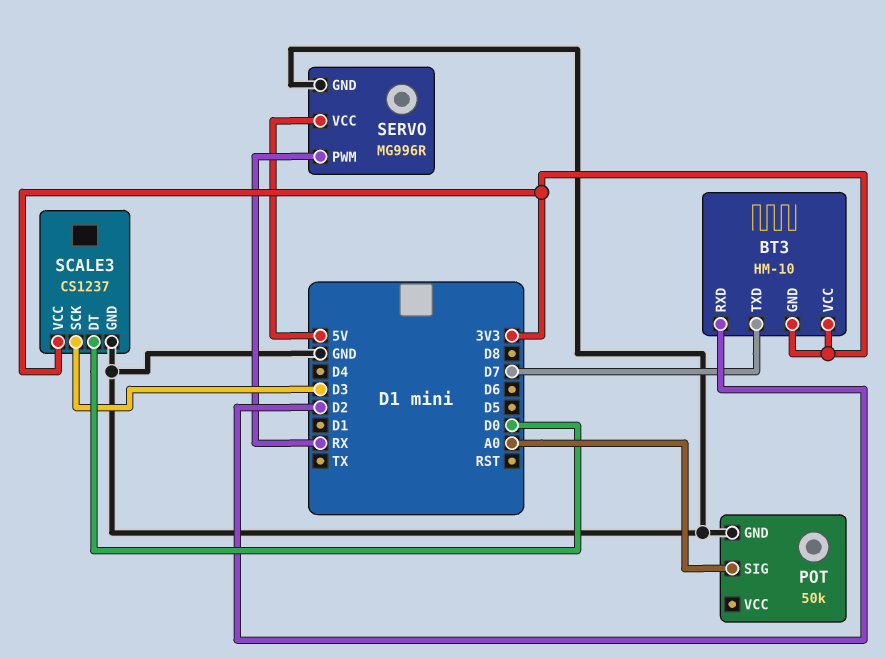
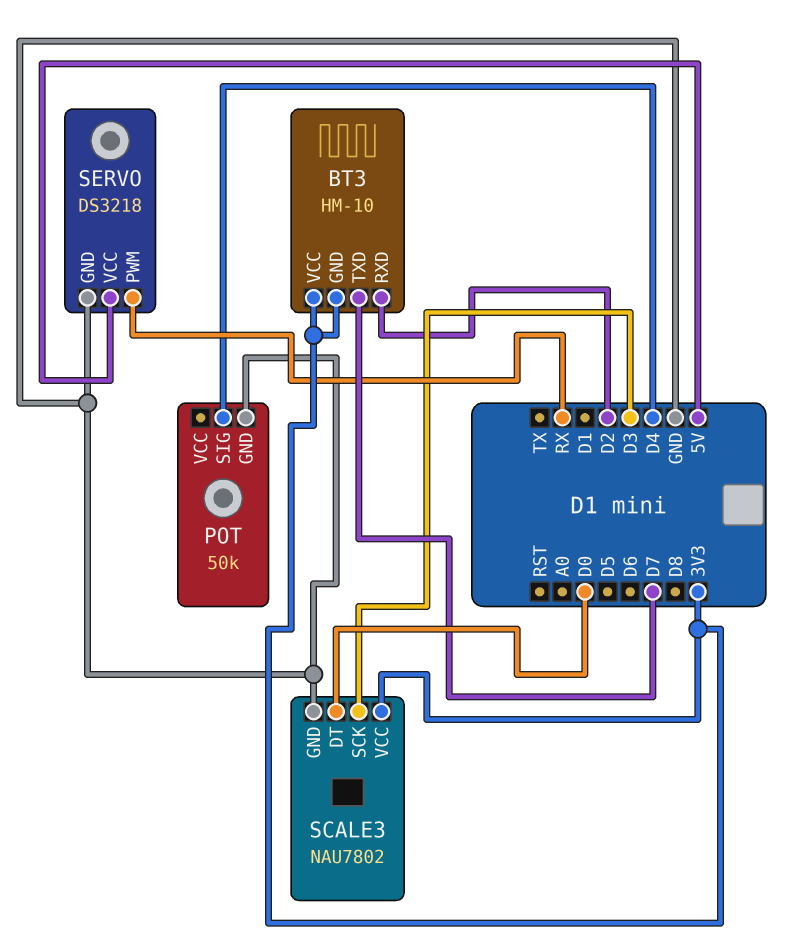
POT pin SIG: A0 -> D4
SCALE3: CS1237 -> NAU7802
SERVO: MG996R -> DS3218

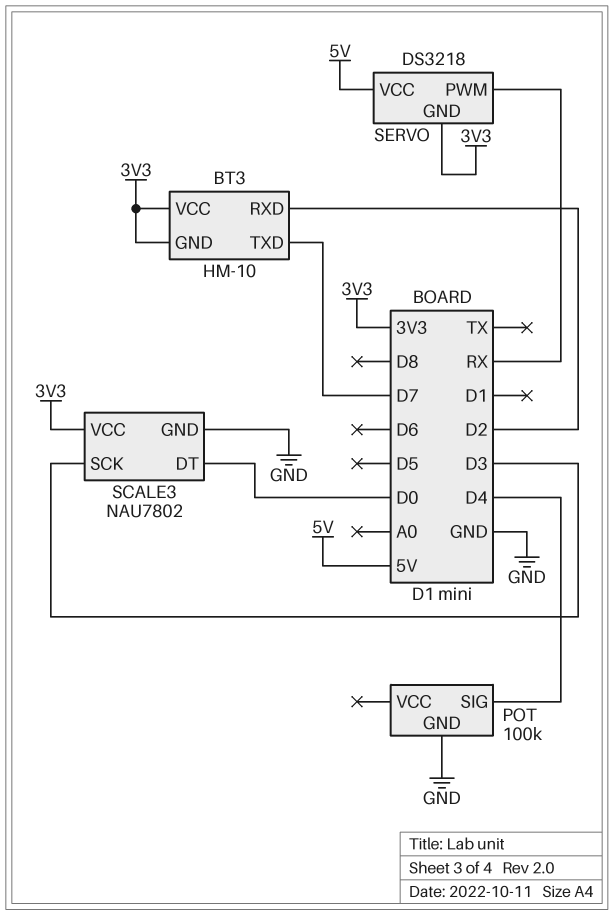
POT: 50k -> 100k
SERVO pin GND: GND -> 3V3

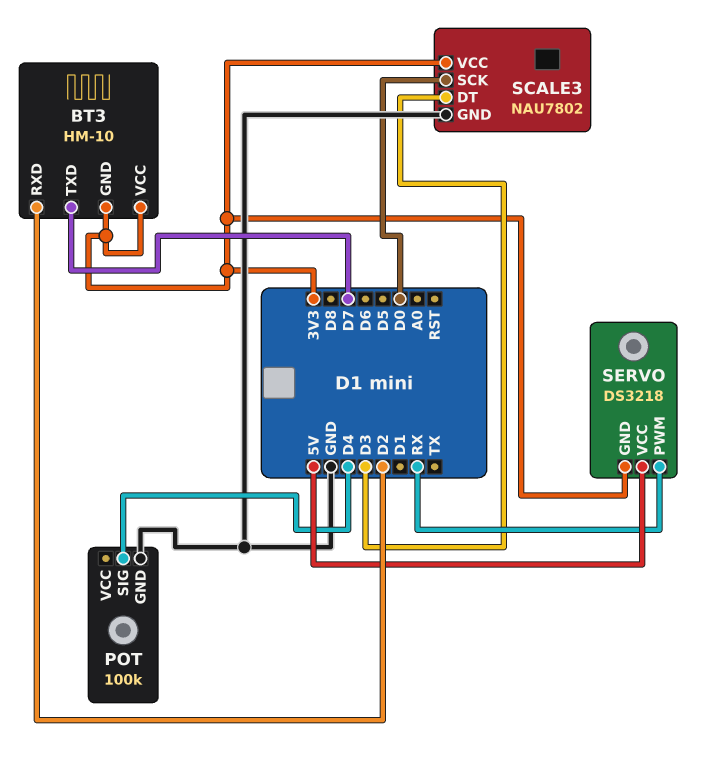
SCALE3 pin DT: D0 -> D3
SCALE3 pin SCK: D3 -> D0

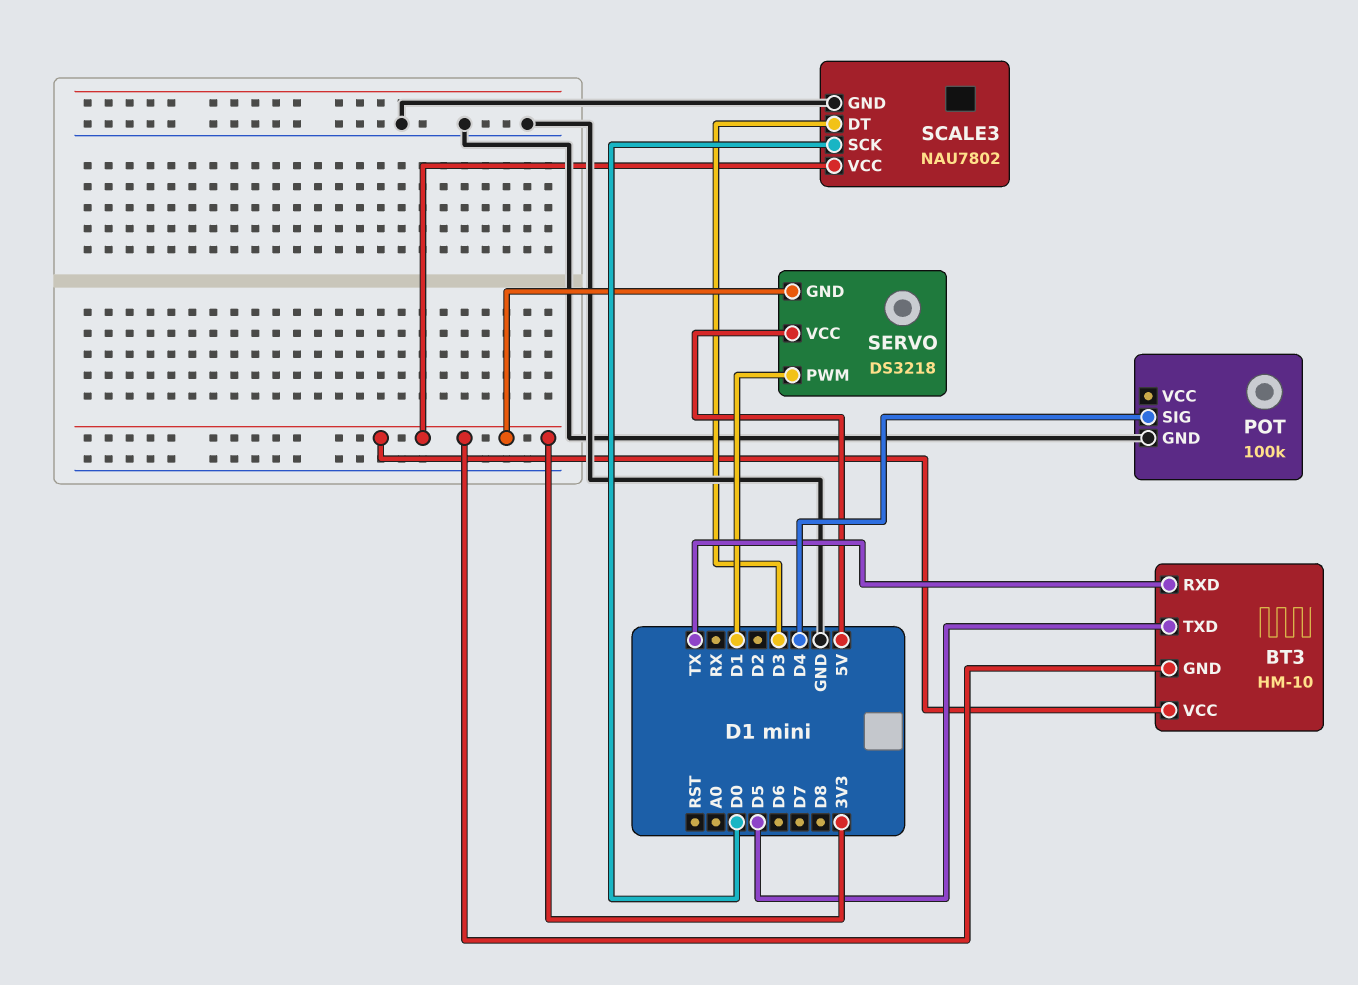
BT3 pin RXD: D2 -> TX
BT3 pin TXD: D7 -> D5
SERVO pin PWM: RX -> D1

